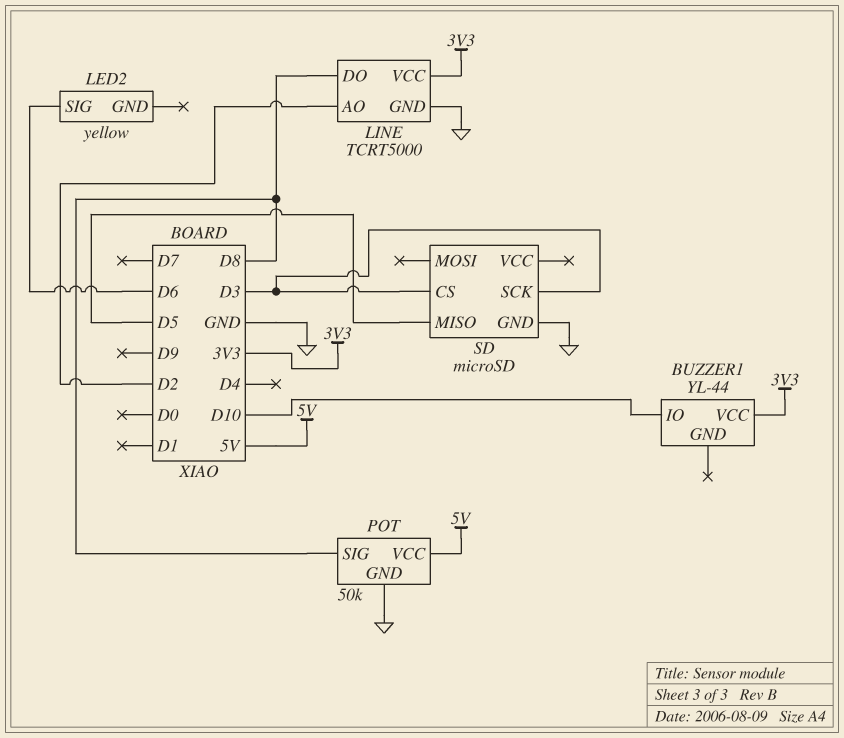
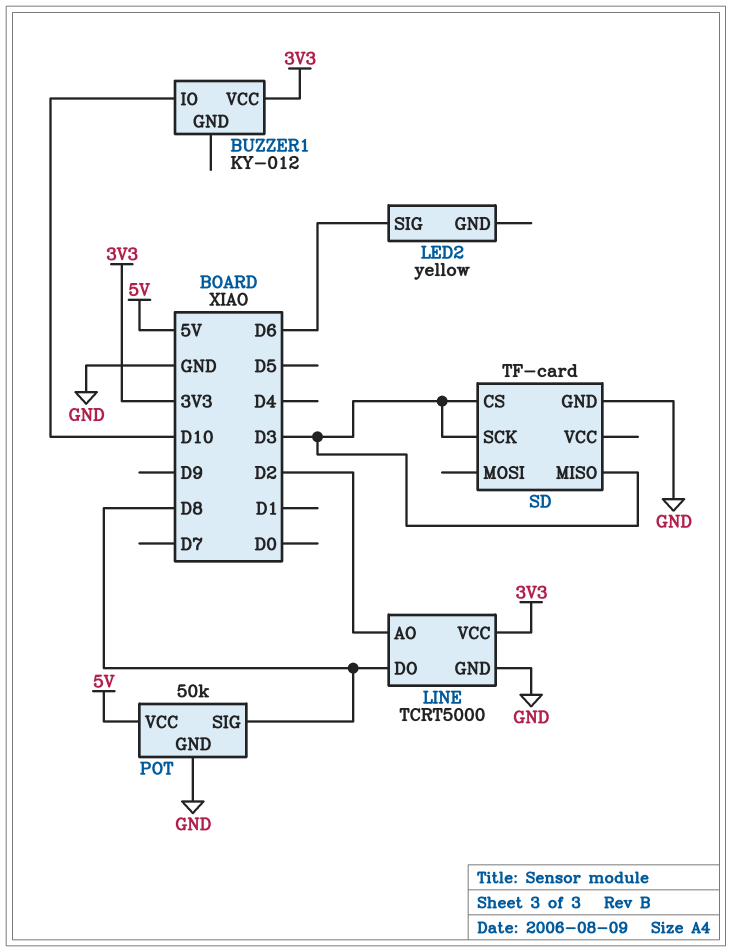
BUZZER1: YL-44 -> KY-012
SD: microSD -> TF-card
SD pin MISO: D5 -> D3

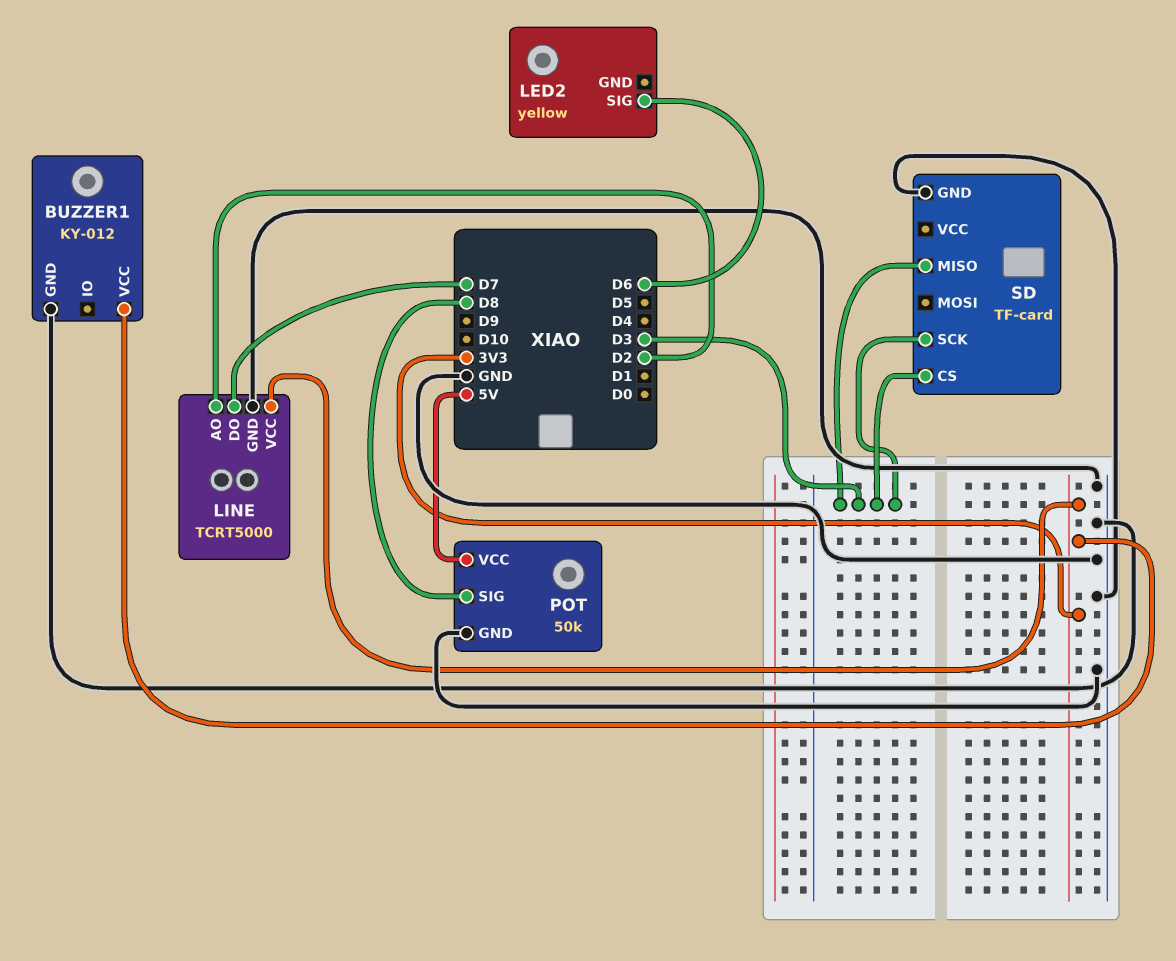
BUZZER1 pin GND: none -> GND
BUZZER1 pin IO: D10 -> none
LINE pin DO: D8 -> D7

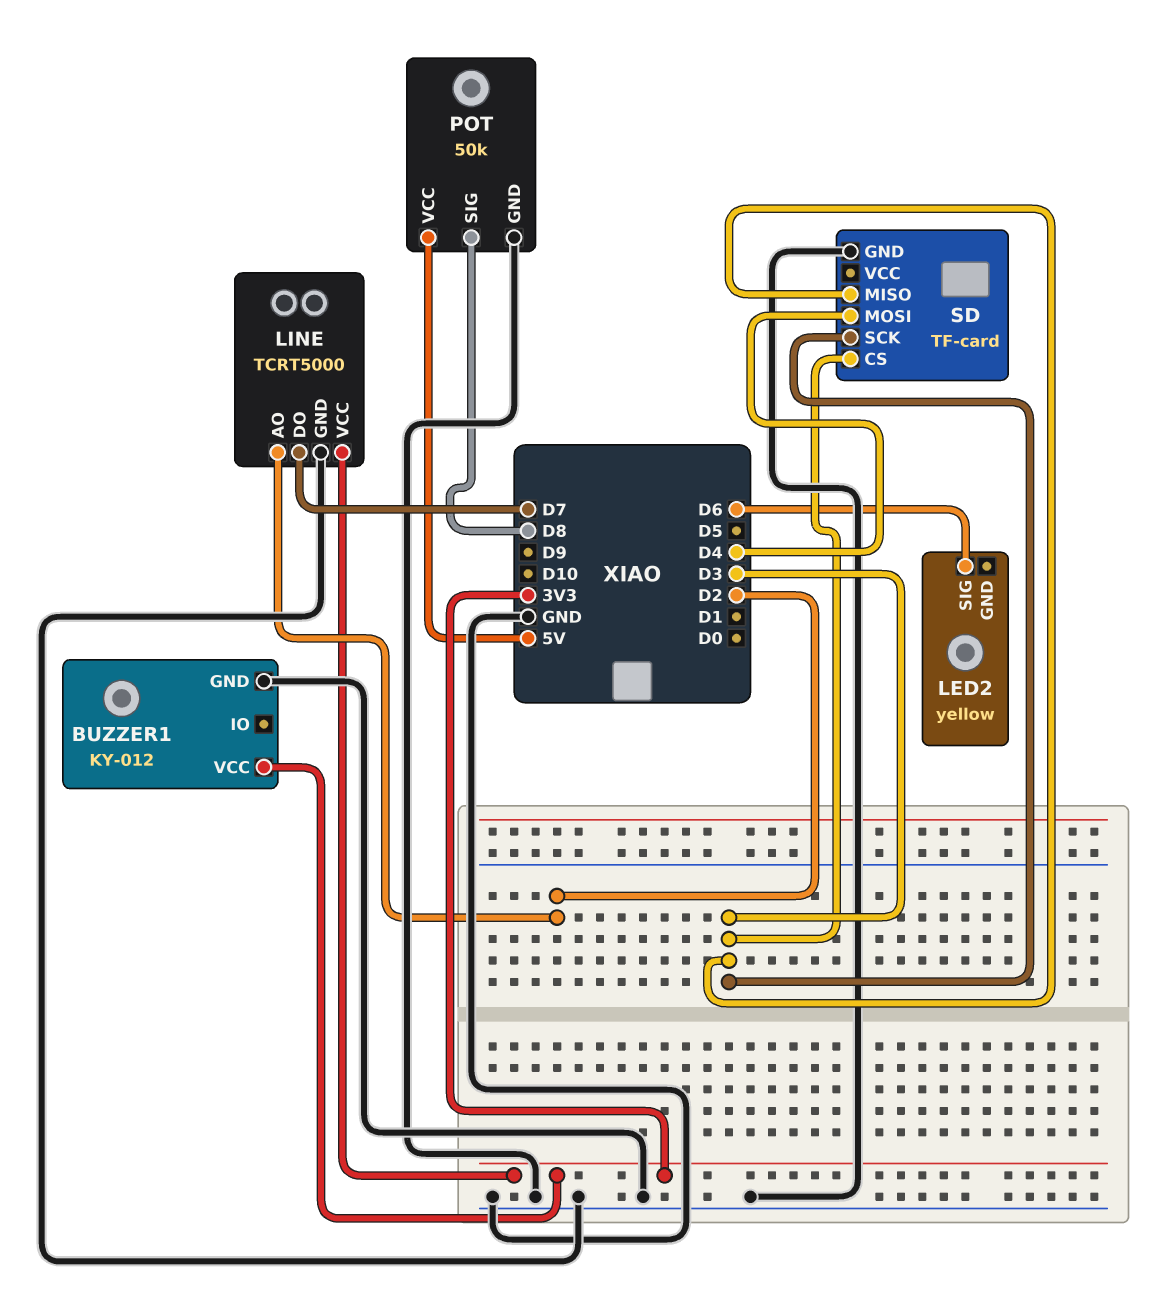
SD pin MOSI: none -> D4

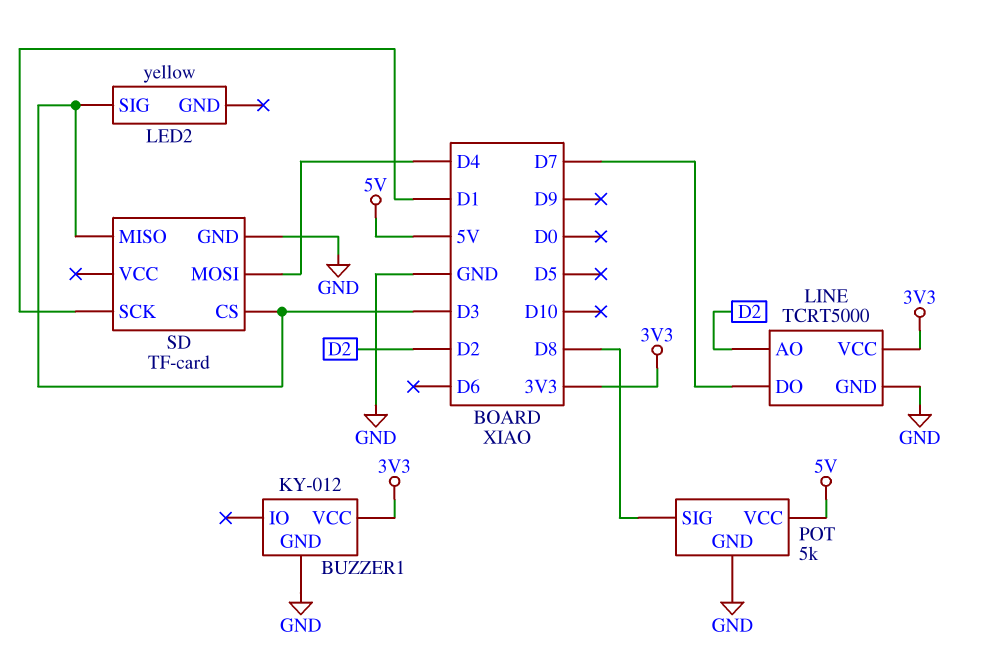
LED2 pin SIG: D6 -> D3
POT: 50k -> 5k
SD pin SCK: D3 -> D1

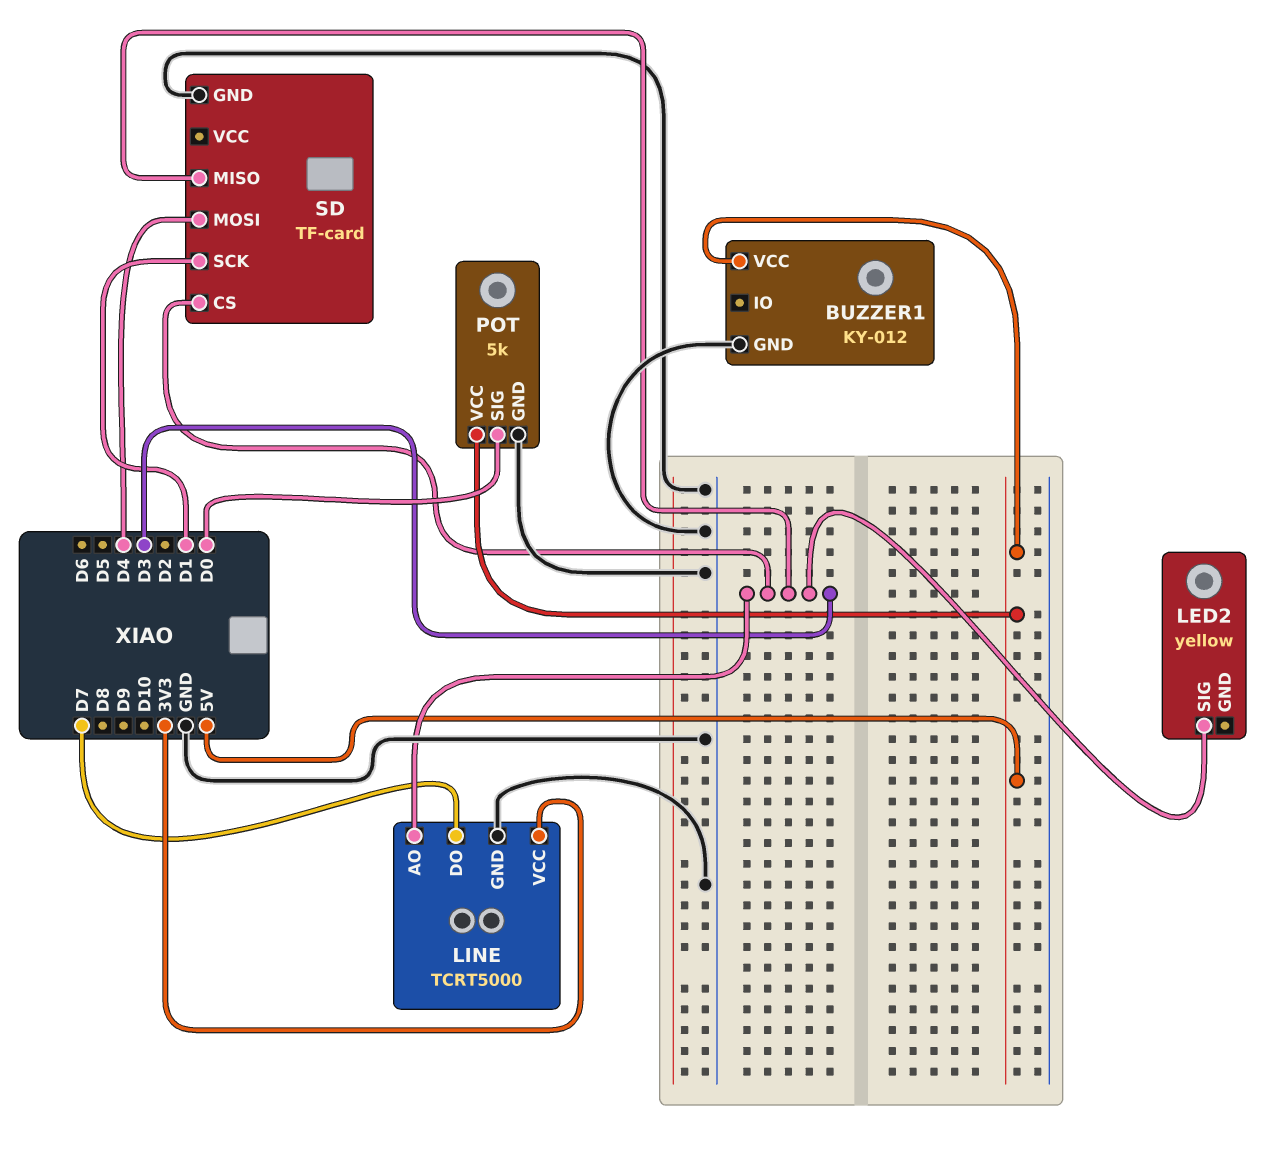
BUZZER1 pin VCC: 3V3 -> 5V
LINE pin AO: D2 -> D3
POT pin SIG: D8 -> D0

